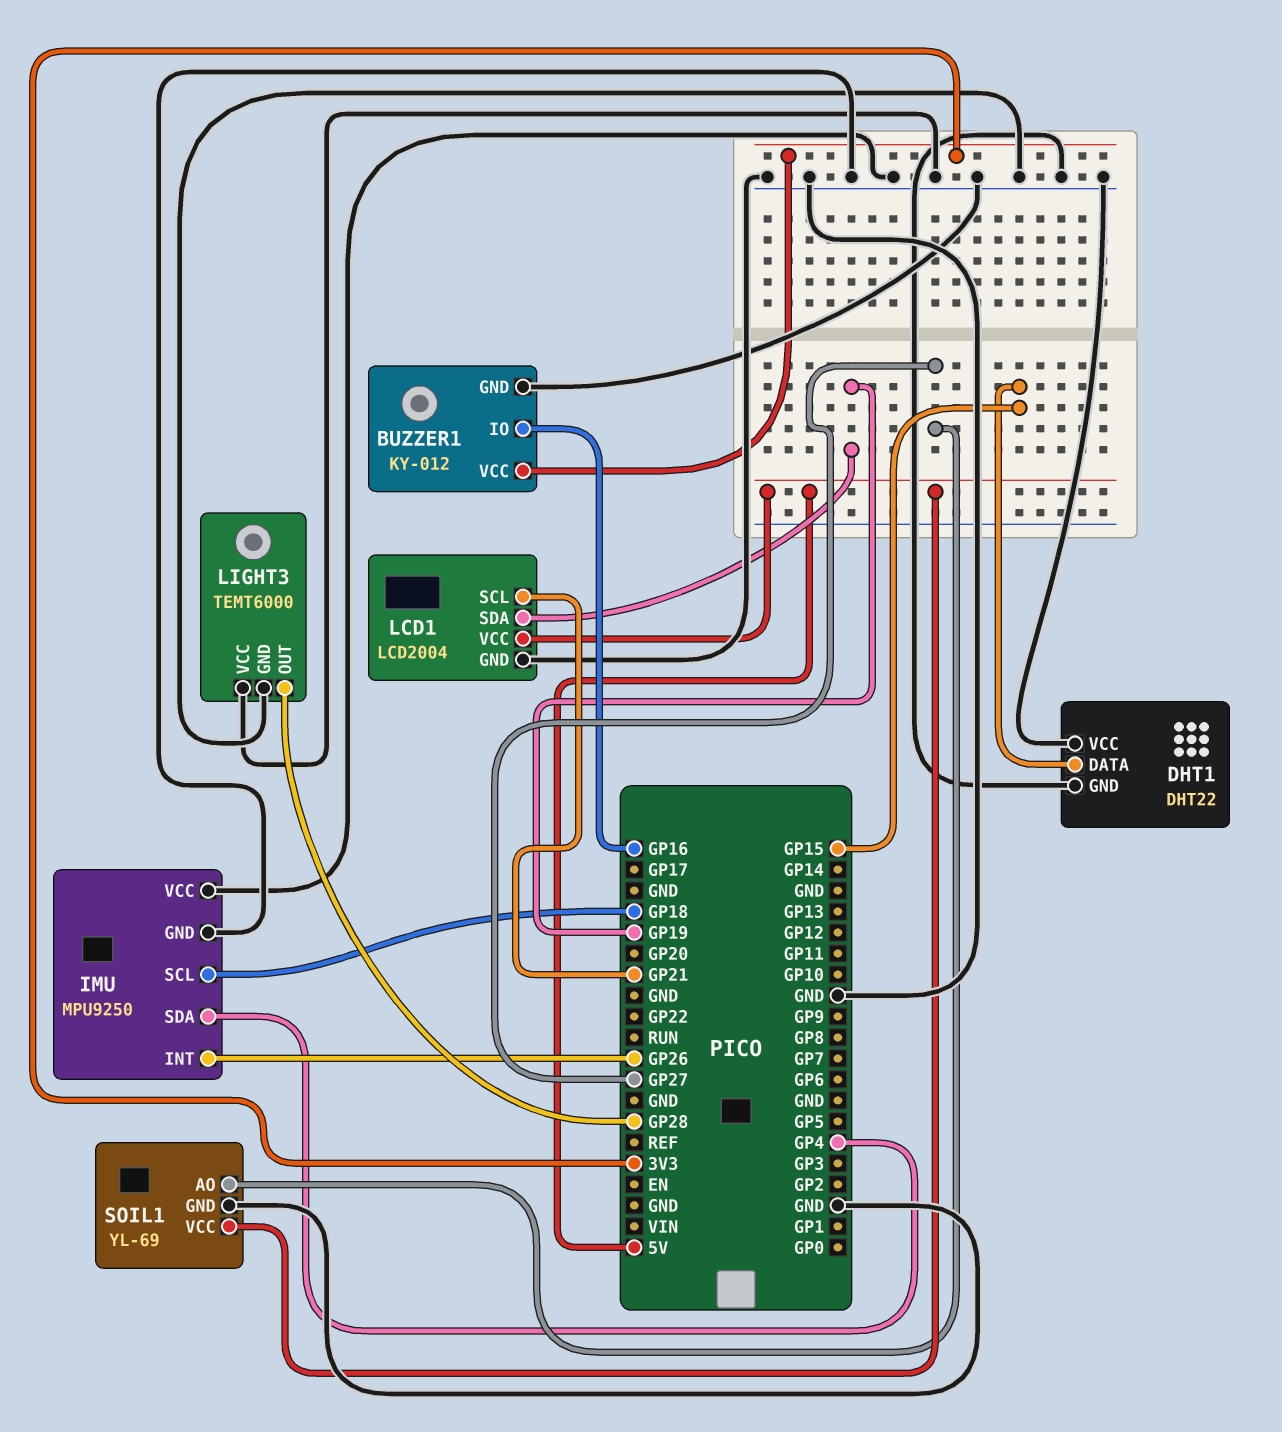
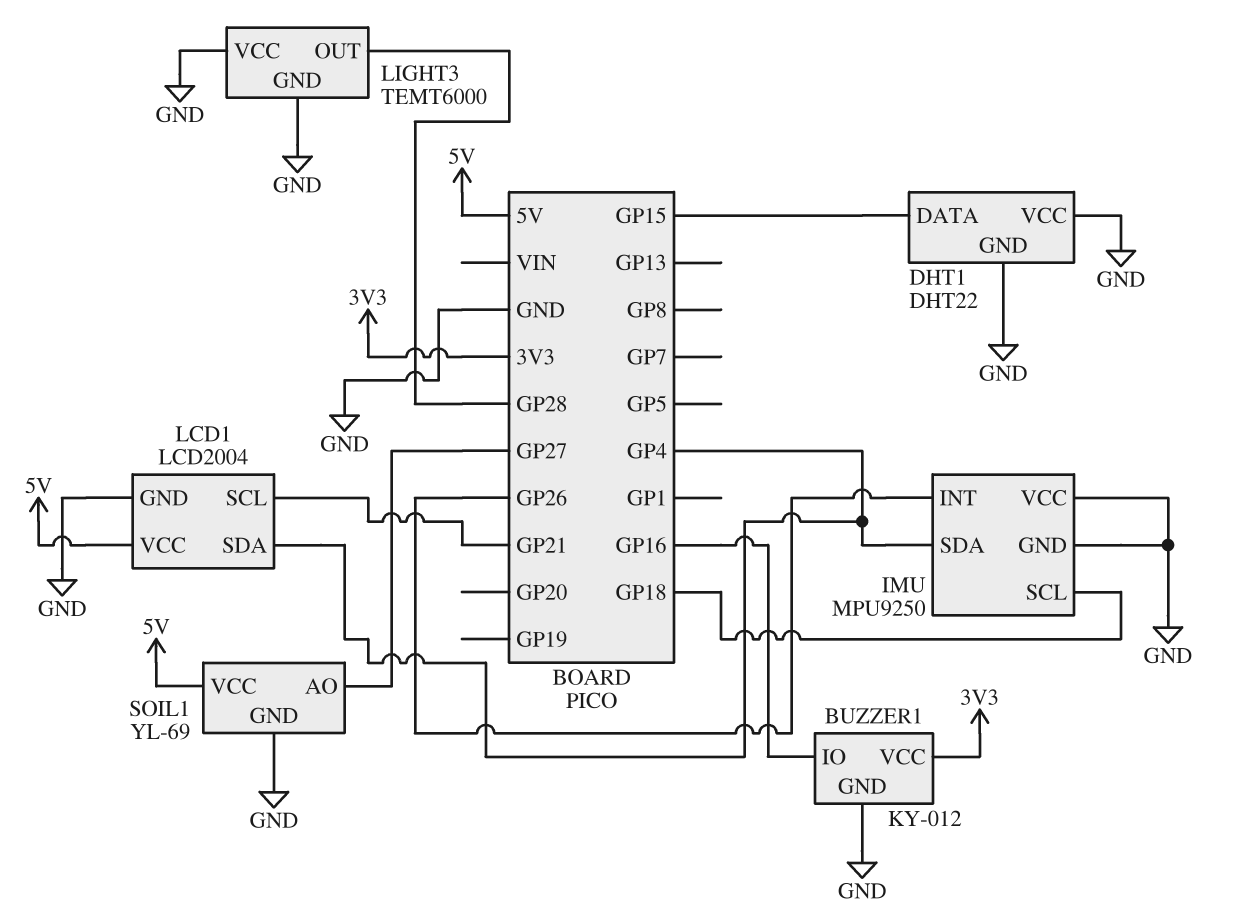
LCD1 pin SDA: GP19 -> GP4

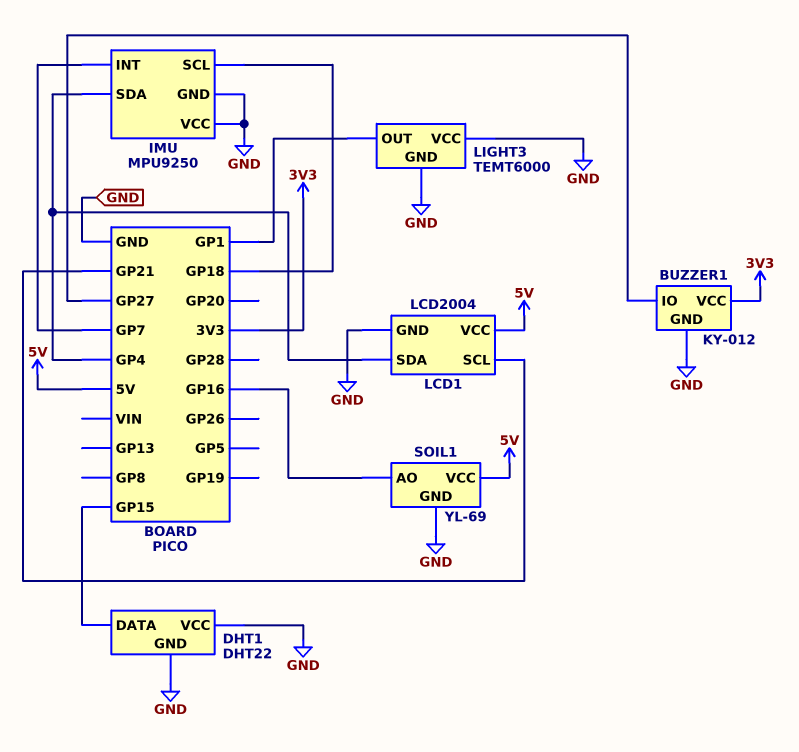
BUZZER1 pin IO: GP16 -> GP27
IMU pin INT: GP26 -> GP7
LIGHT3 pin OUT: GP28 -> GP1
SOIL1 pin AO: GP27 -> GP16

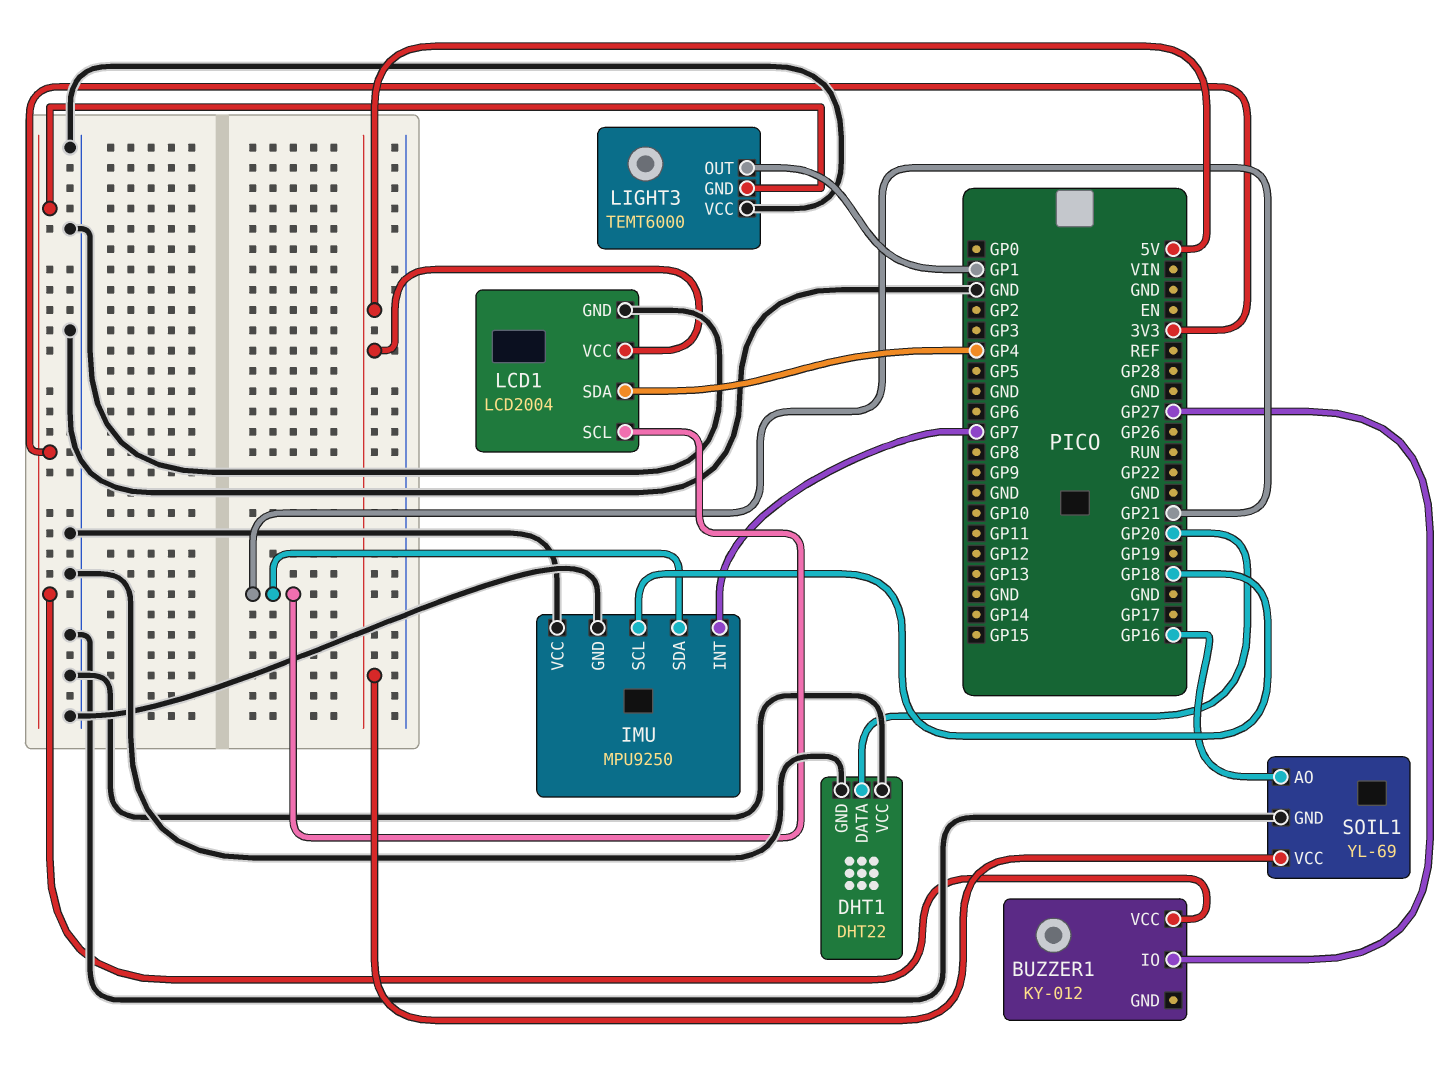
BUZZER1 pin GND: GND -> none
DHT1 pin DATA: GP15 -> GP20
IMU pin SDA: GP4 -> GP21
LIGHT3 pin GND: GND -> 3V3

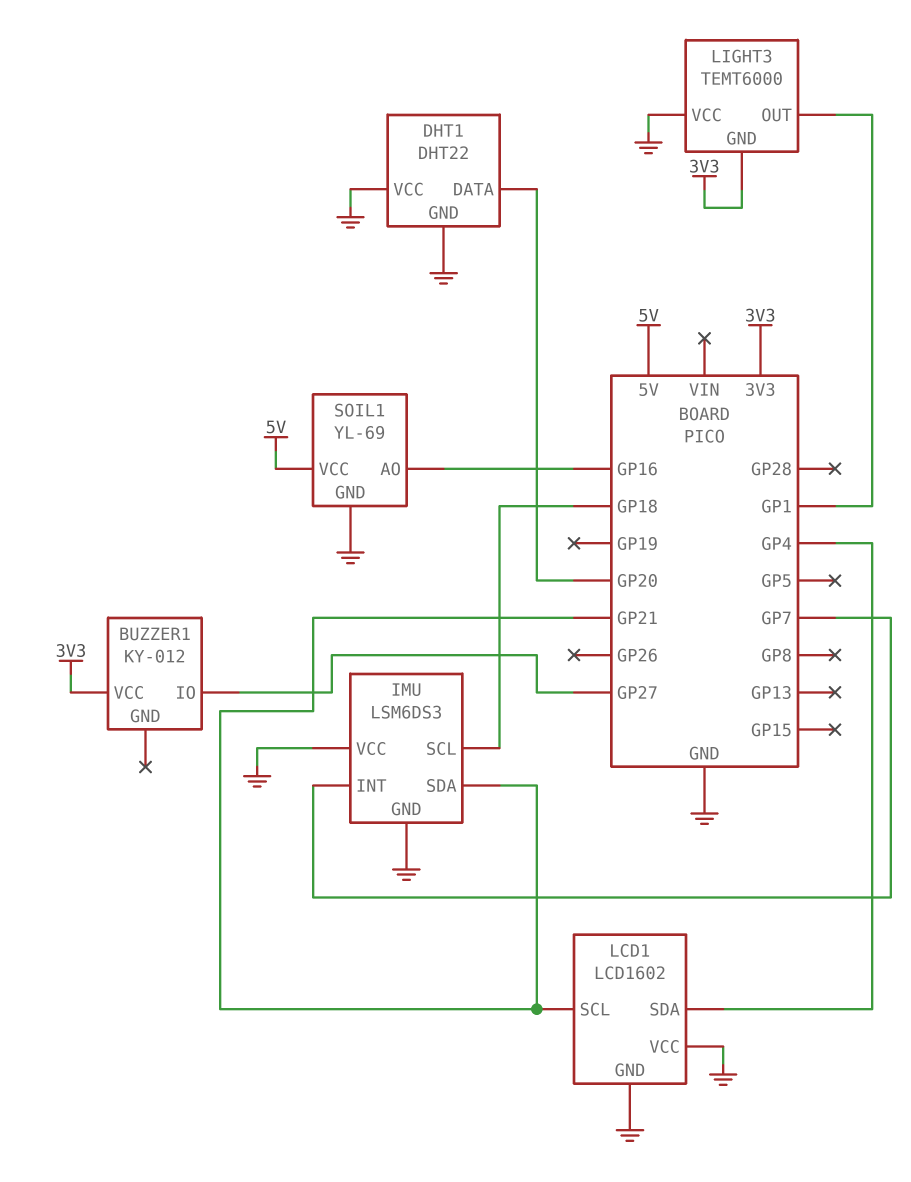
IMU: MPU9250 -> LSM6DS3
LCD1: LCD2004 -> LCD1602
LCD1 pin VCC: 5V -> GND

